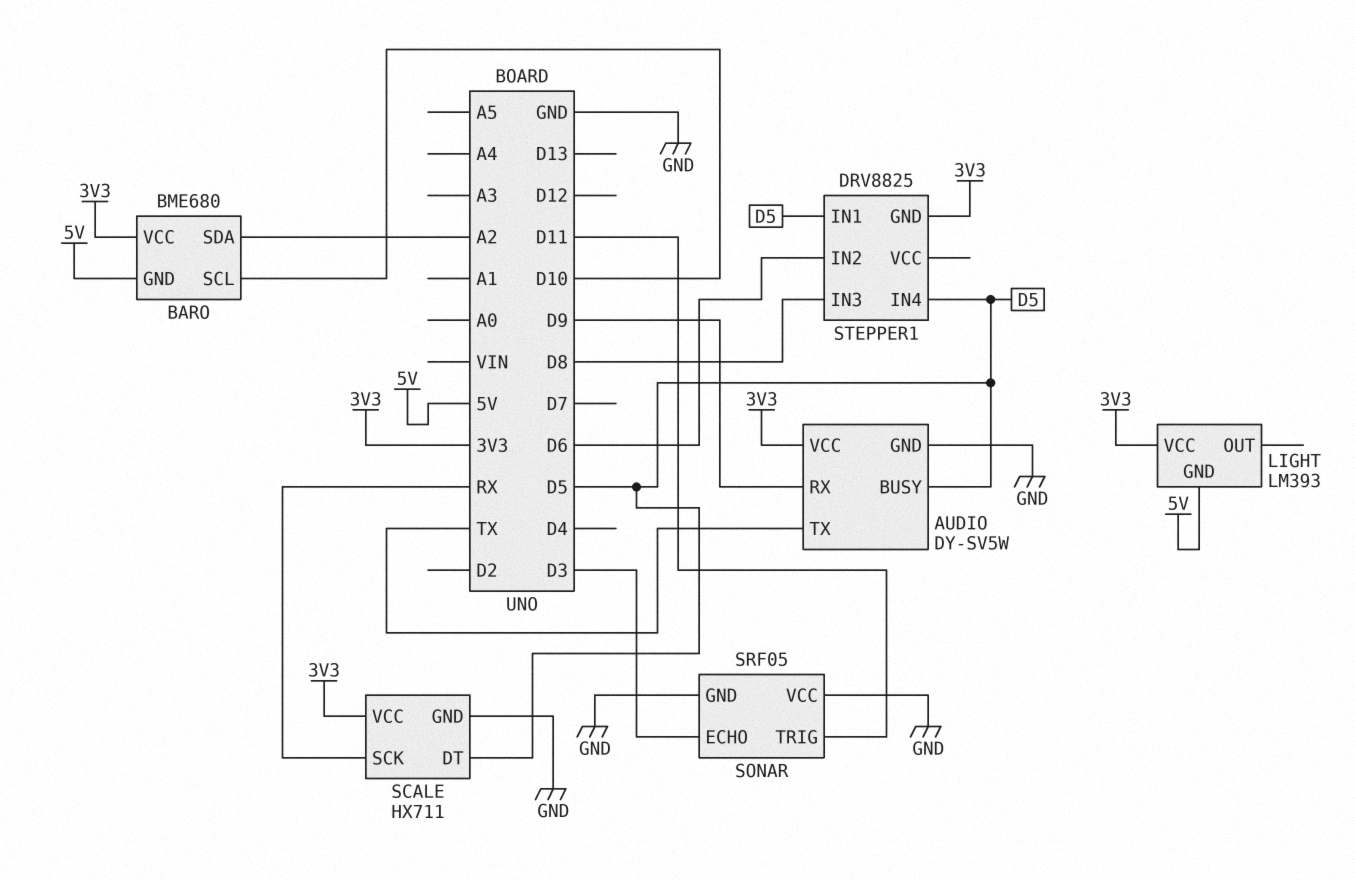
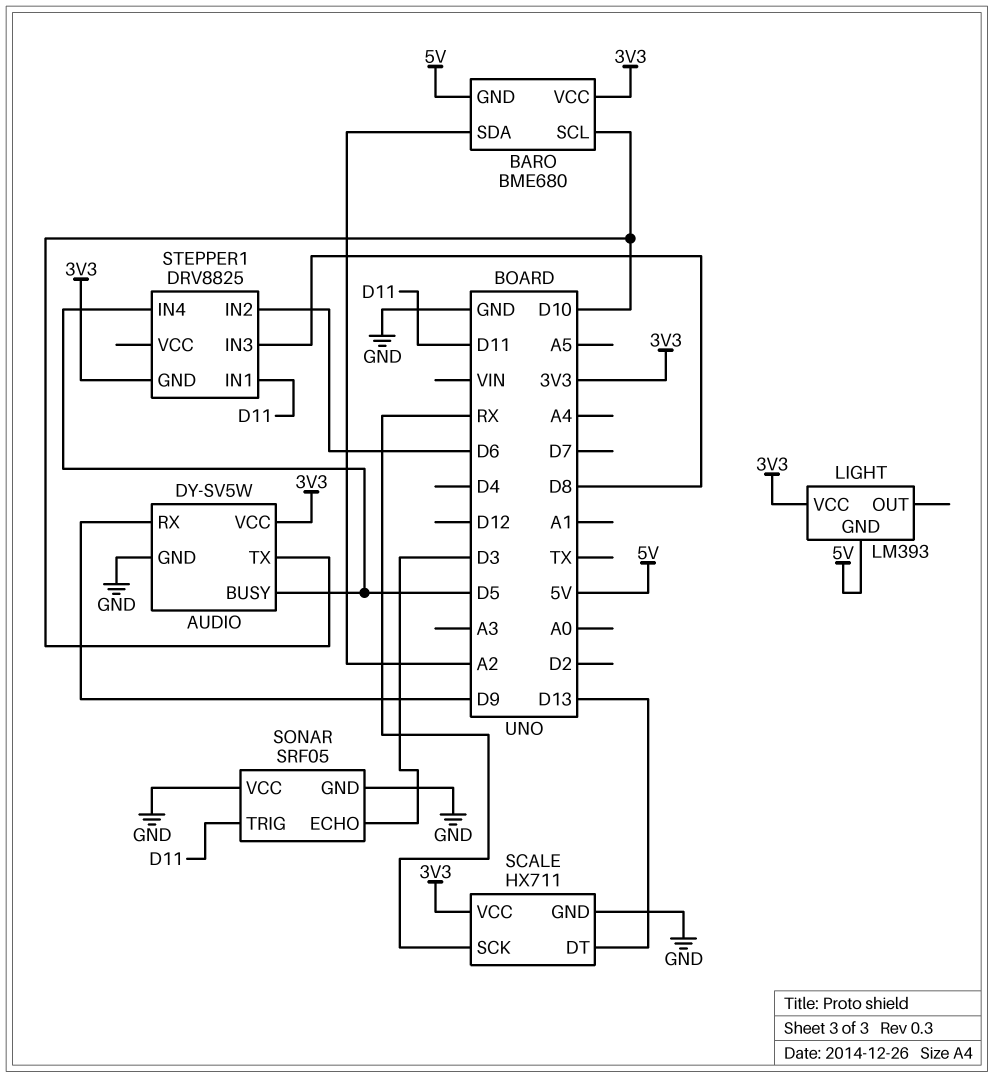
AUDIO pin TX: TX -> D10
SCALE pin DT: D5 -> D13
STEPPER1 pin IN1: D5 -> D11

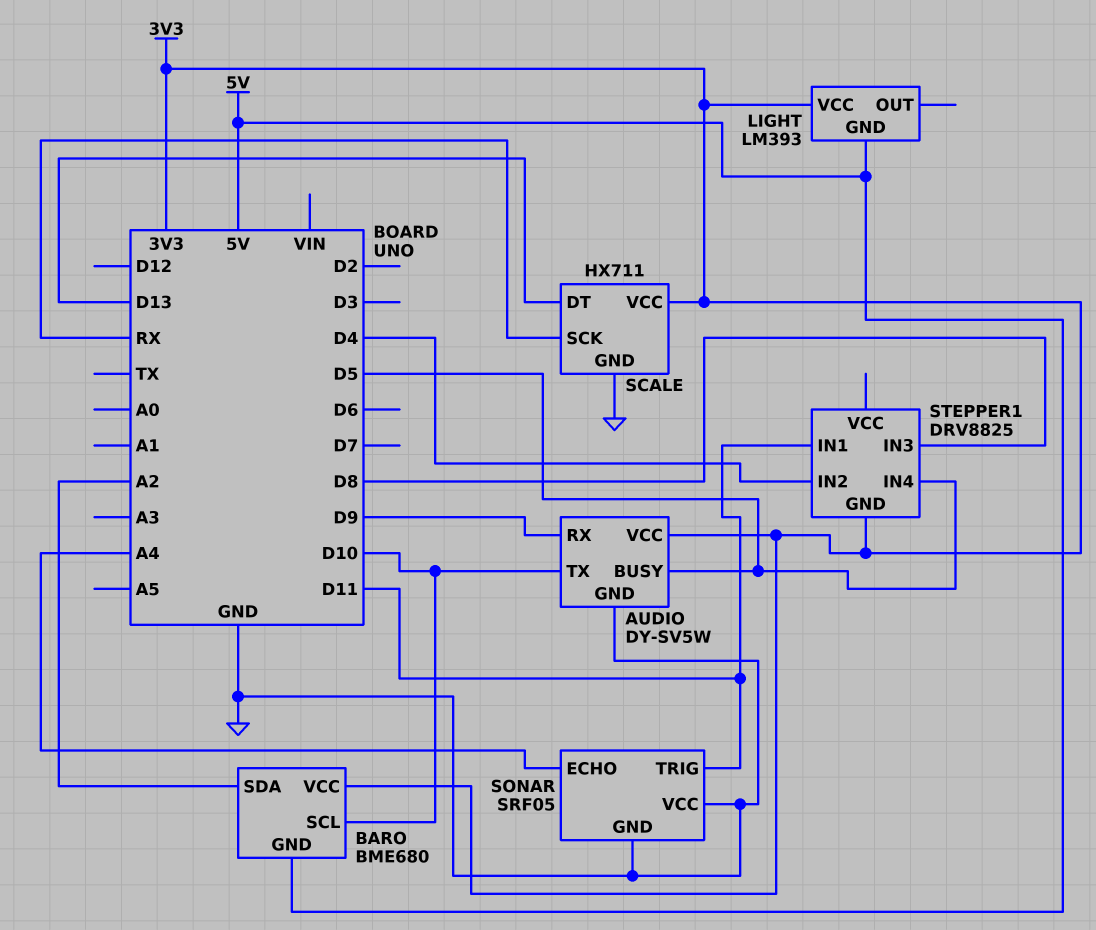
SONAR pin ECHO: D3 -> A4
STEPPER1 pin IN2: D6 -> D4

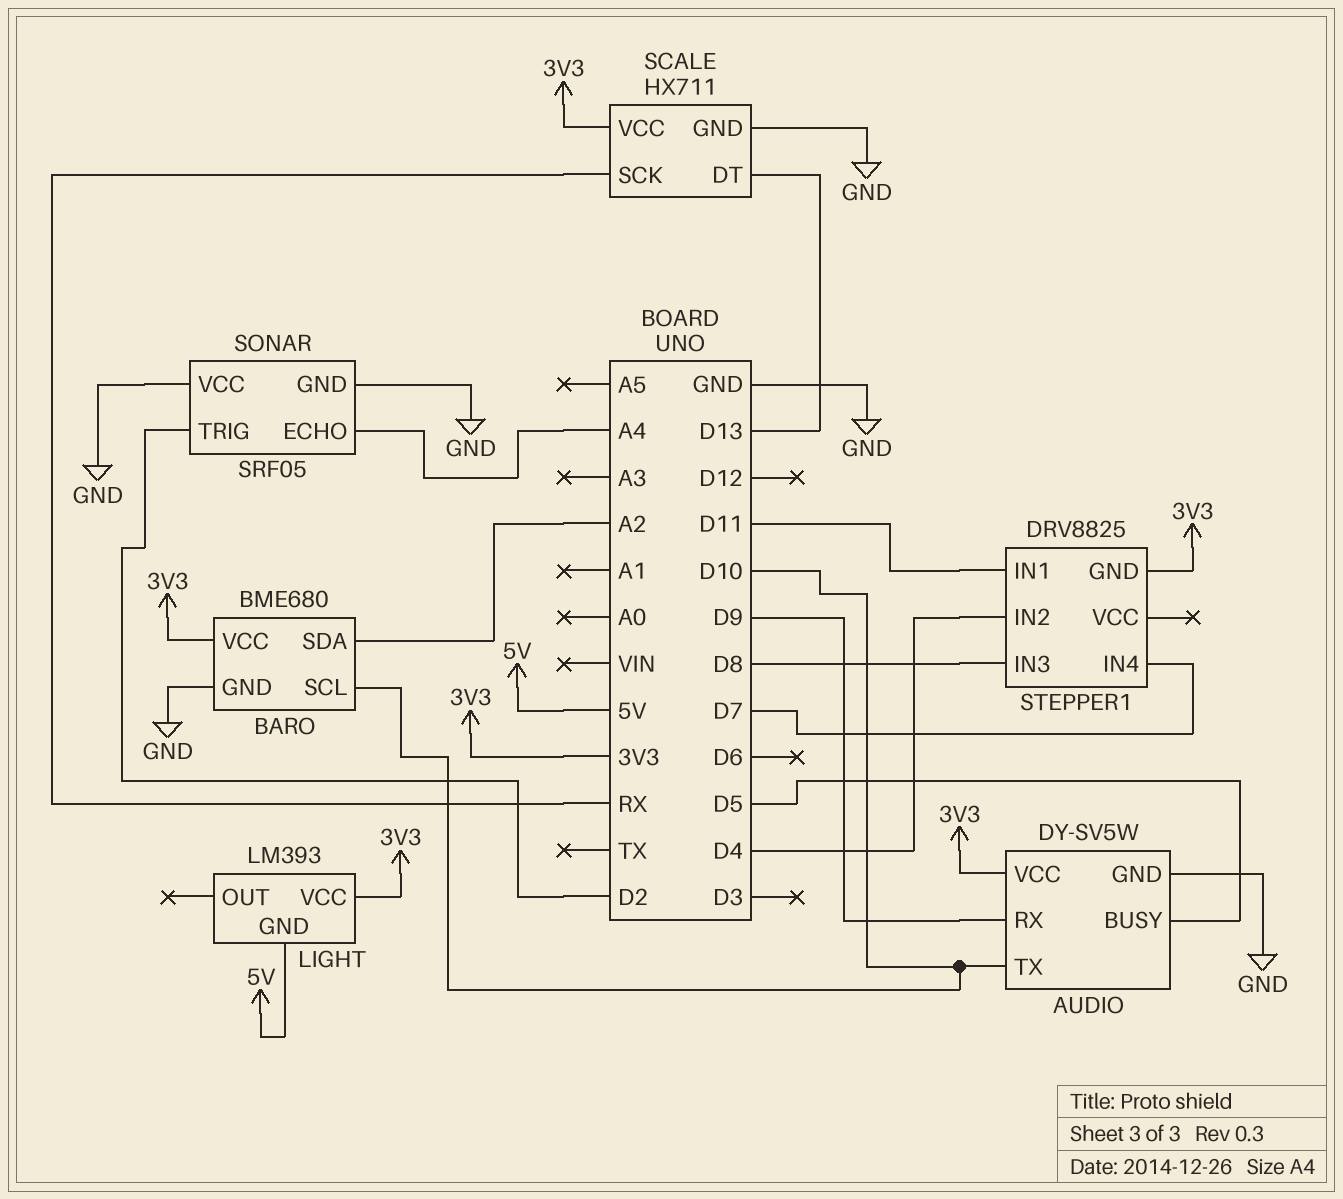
BARO pin GND: 5V -> GND
SONAR pin TRIG: D11 -> D2
STEPPER1 pin IN4: D5 -> D7

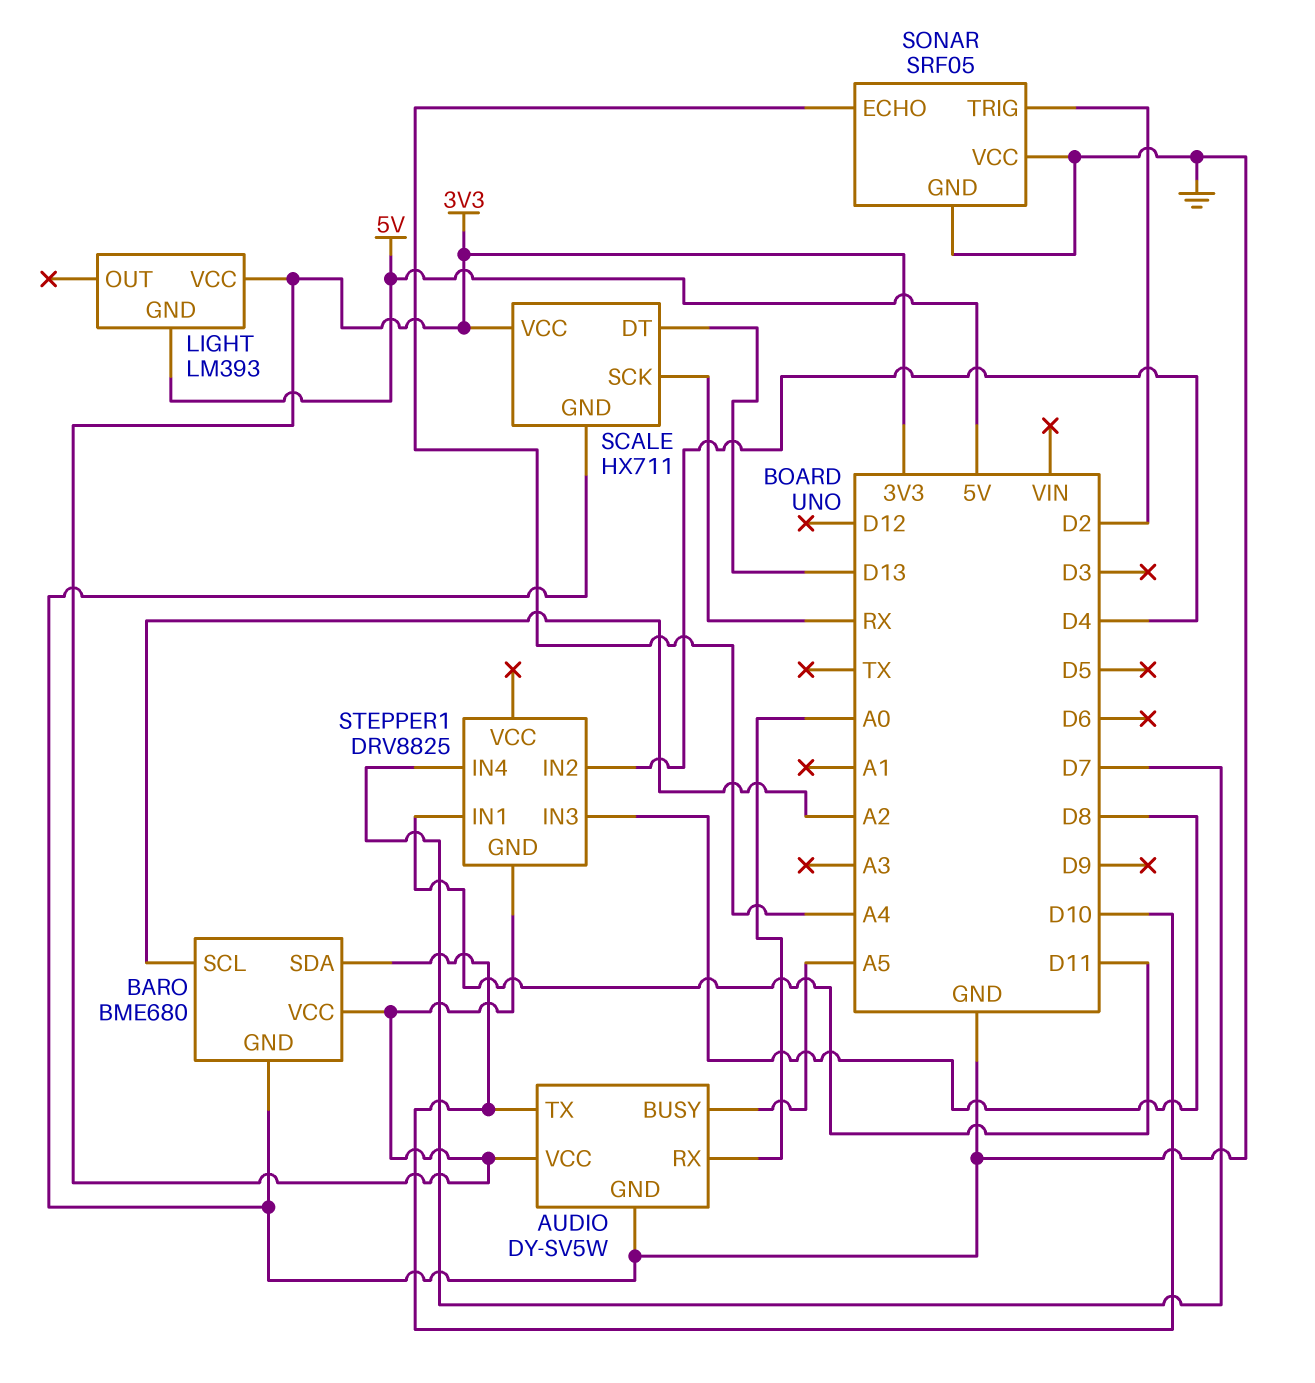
AUDIO pin BUSY: D5 -> A5
AUDIO pin RX: D9 -> A0
BARO pin SCL: D10 -> A2
BARO pin SDA: A2 -> D10

